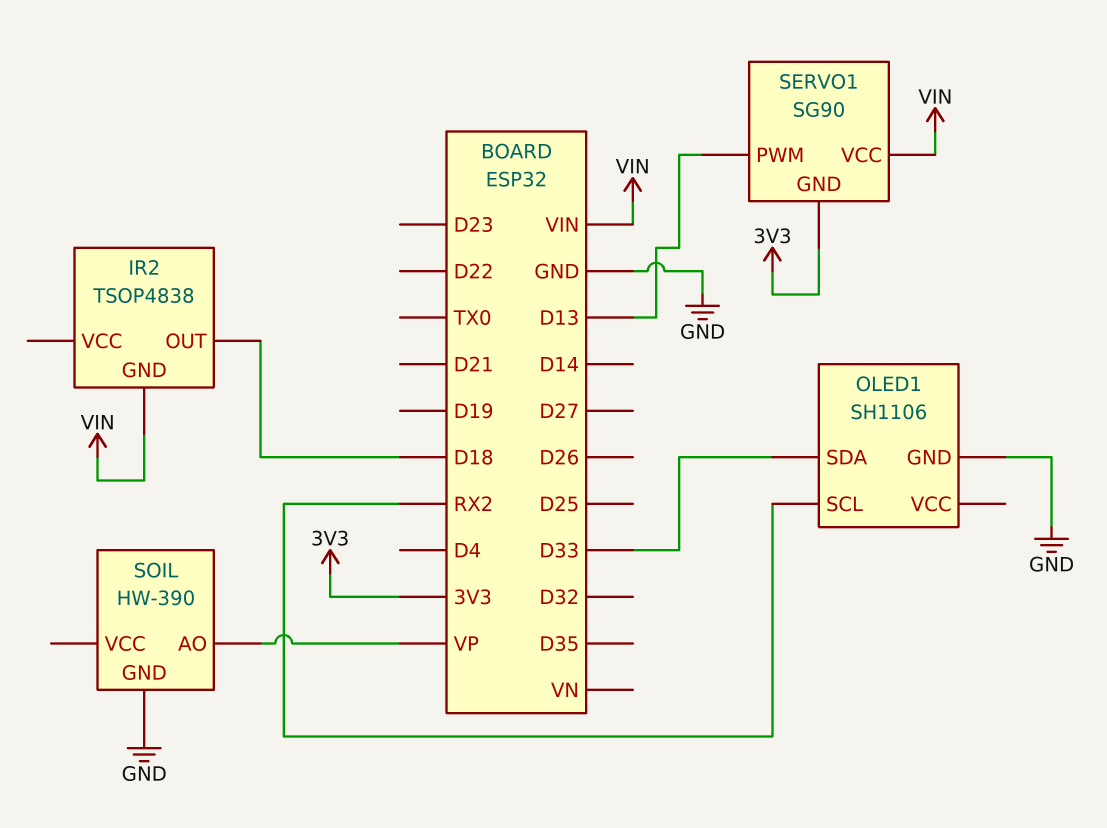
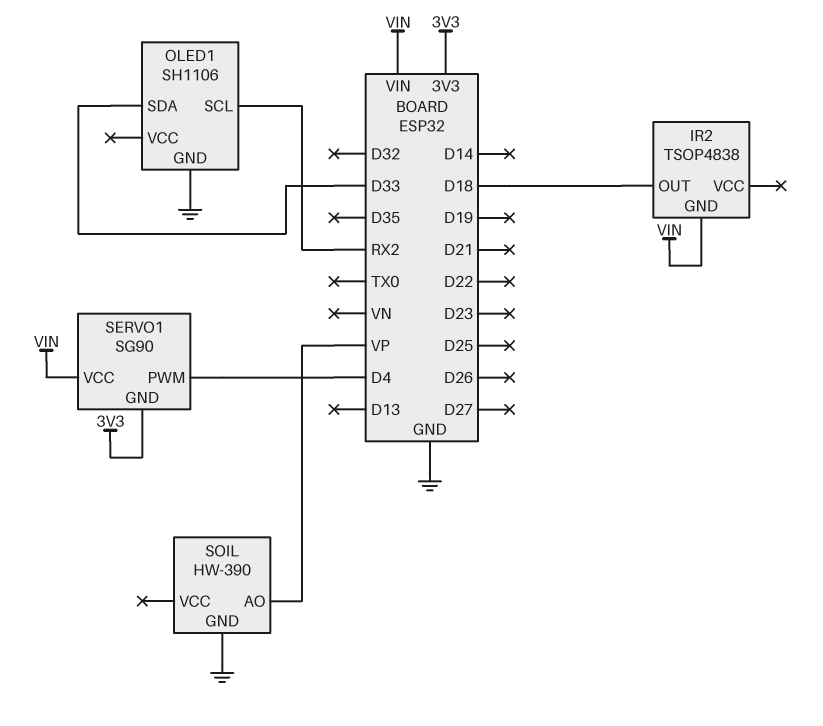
SERVO1 pin PWM: D13 -> D4

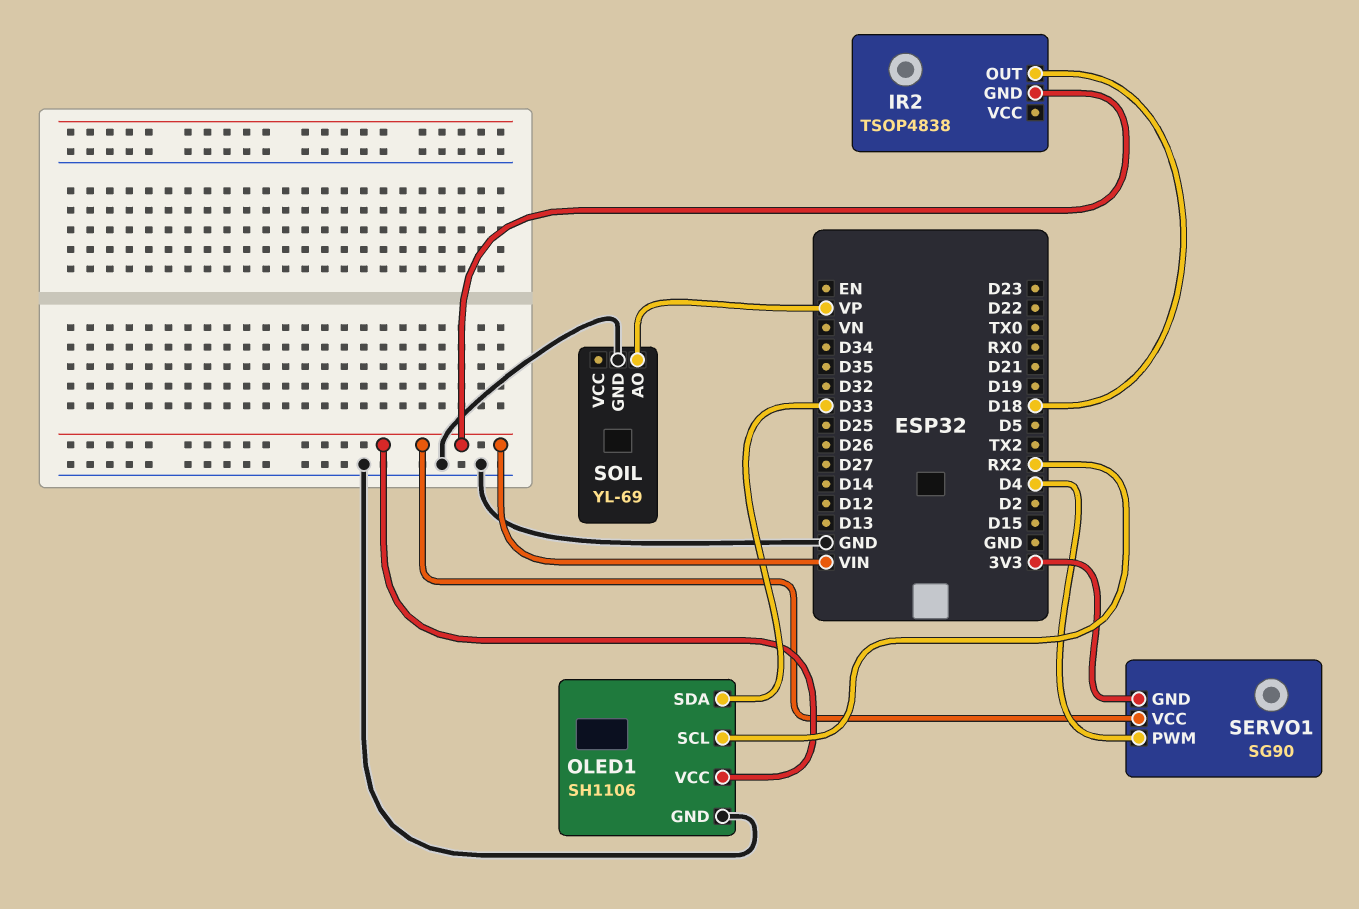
OLED1 pin VCC: none -> VIN
SOIL: HW-390 -> YL-69

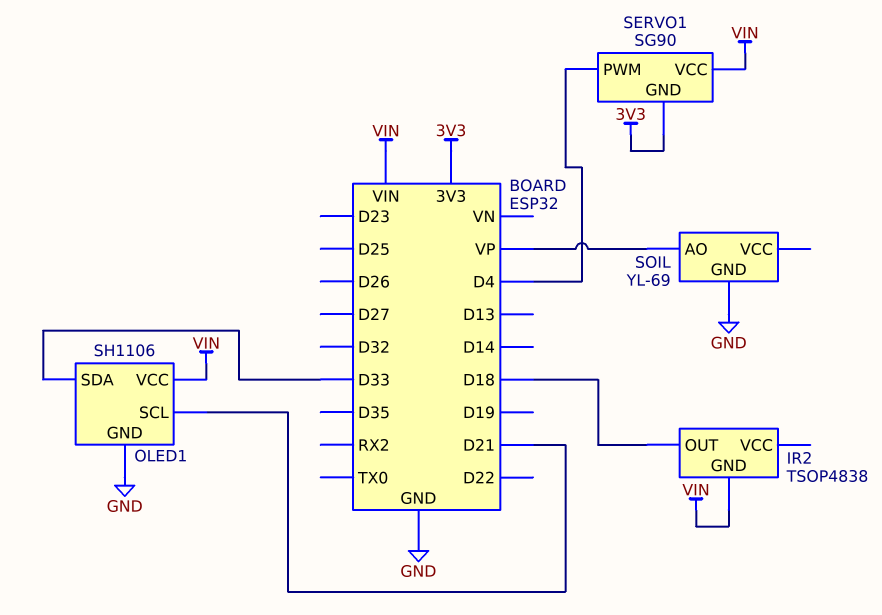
OLED1 pin SCL: RX2 -> D21

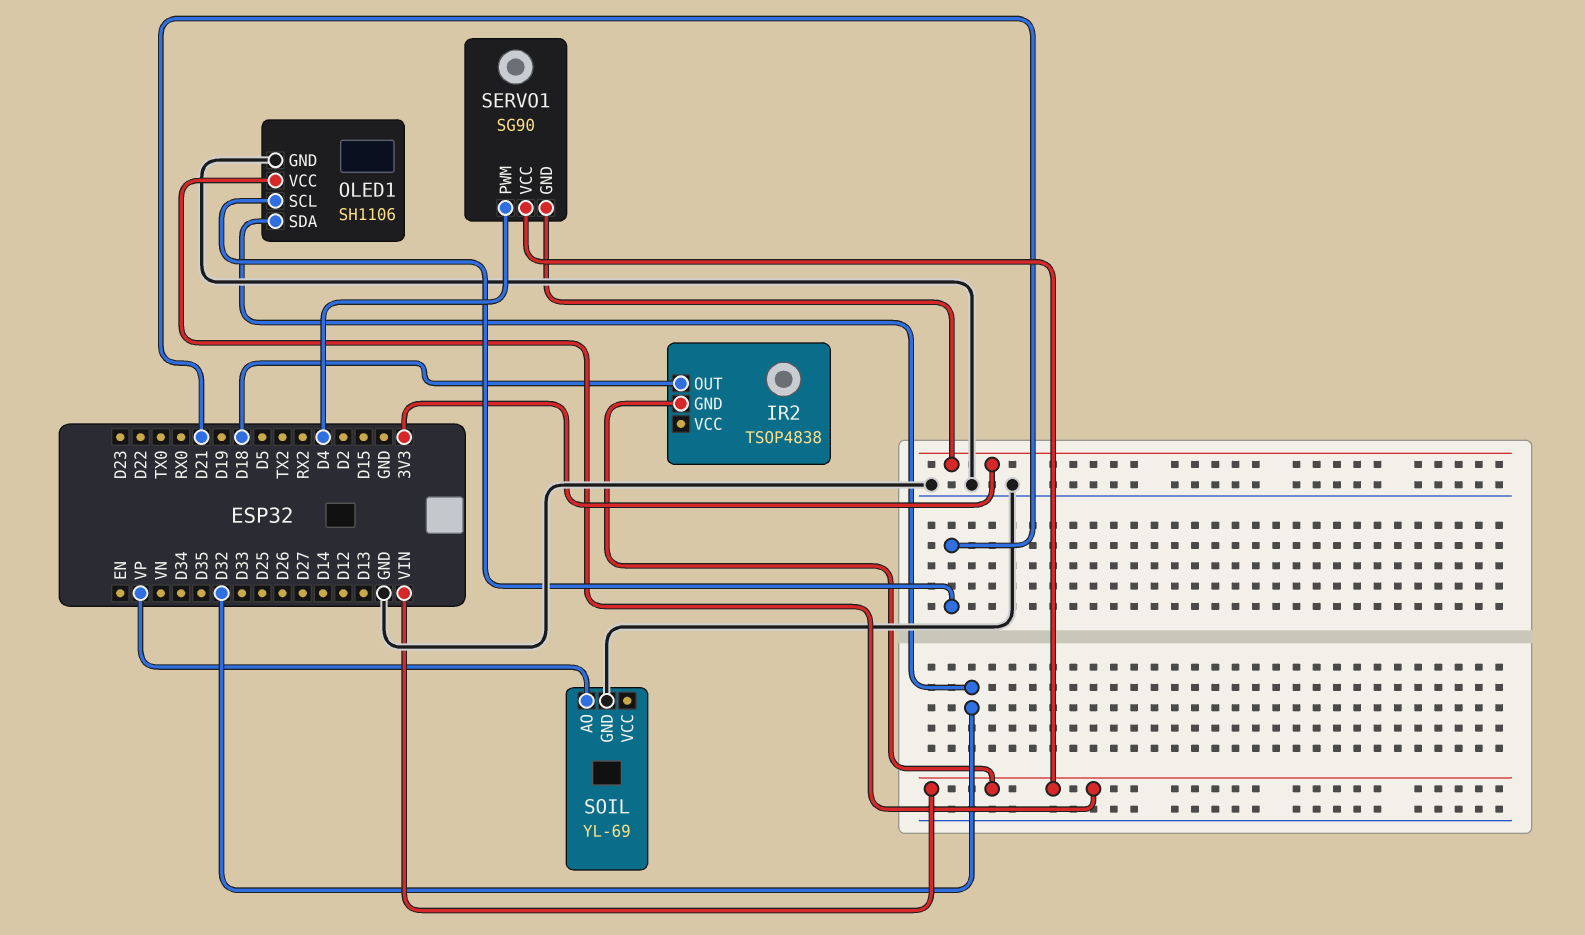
OLED1 pin SDA: D33 -> D32

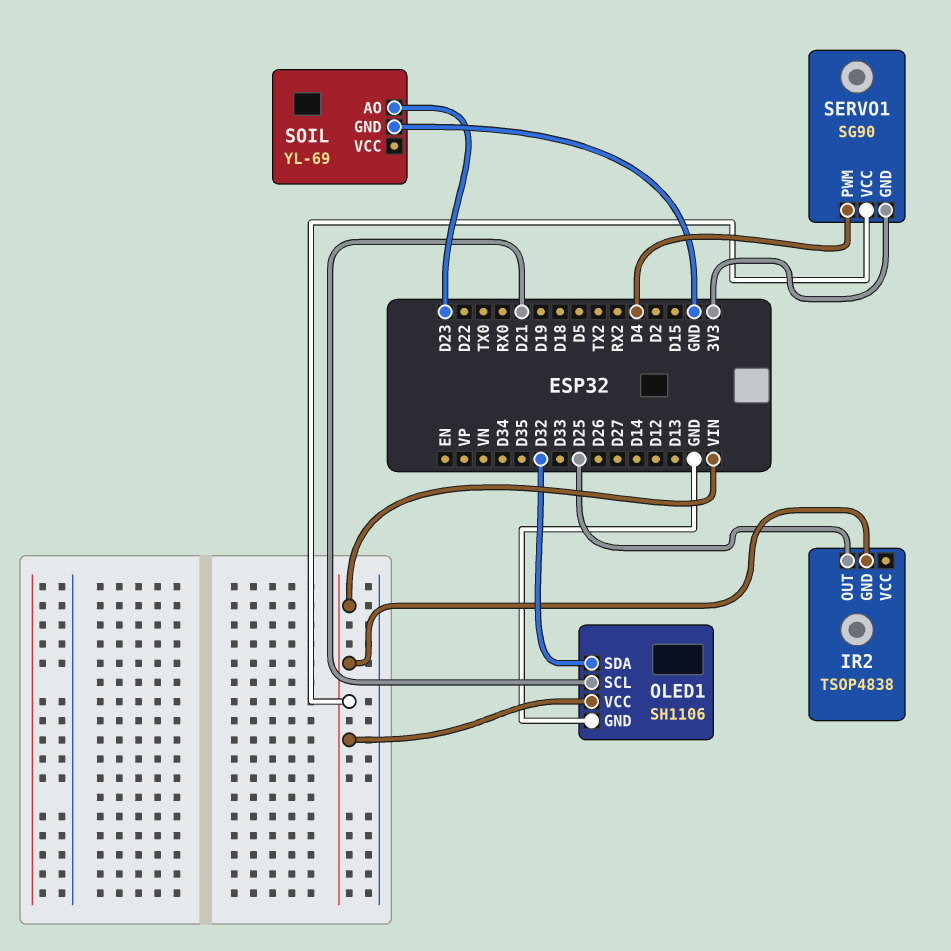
IR2 pin OUT: D18 -> D25
SOIL pin AO: VP -> D23

